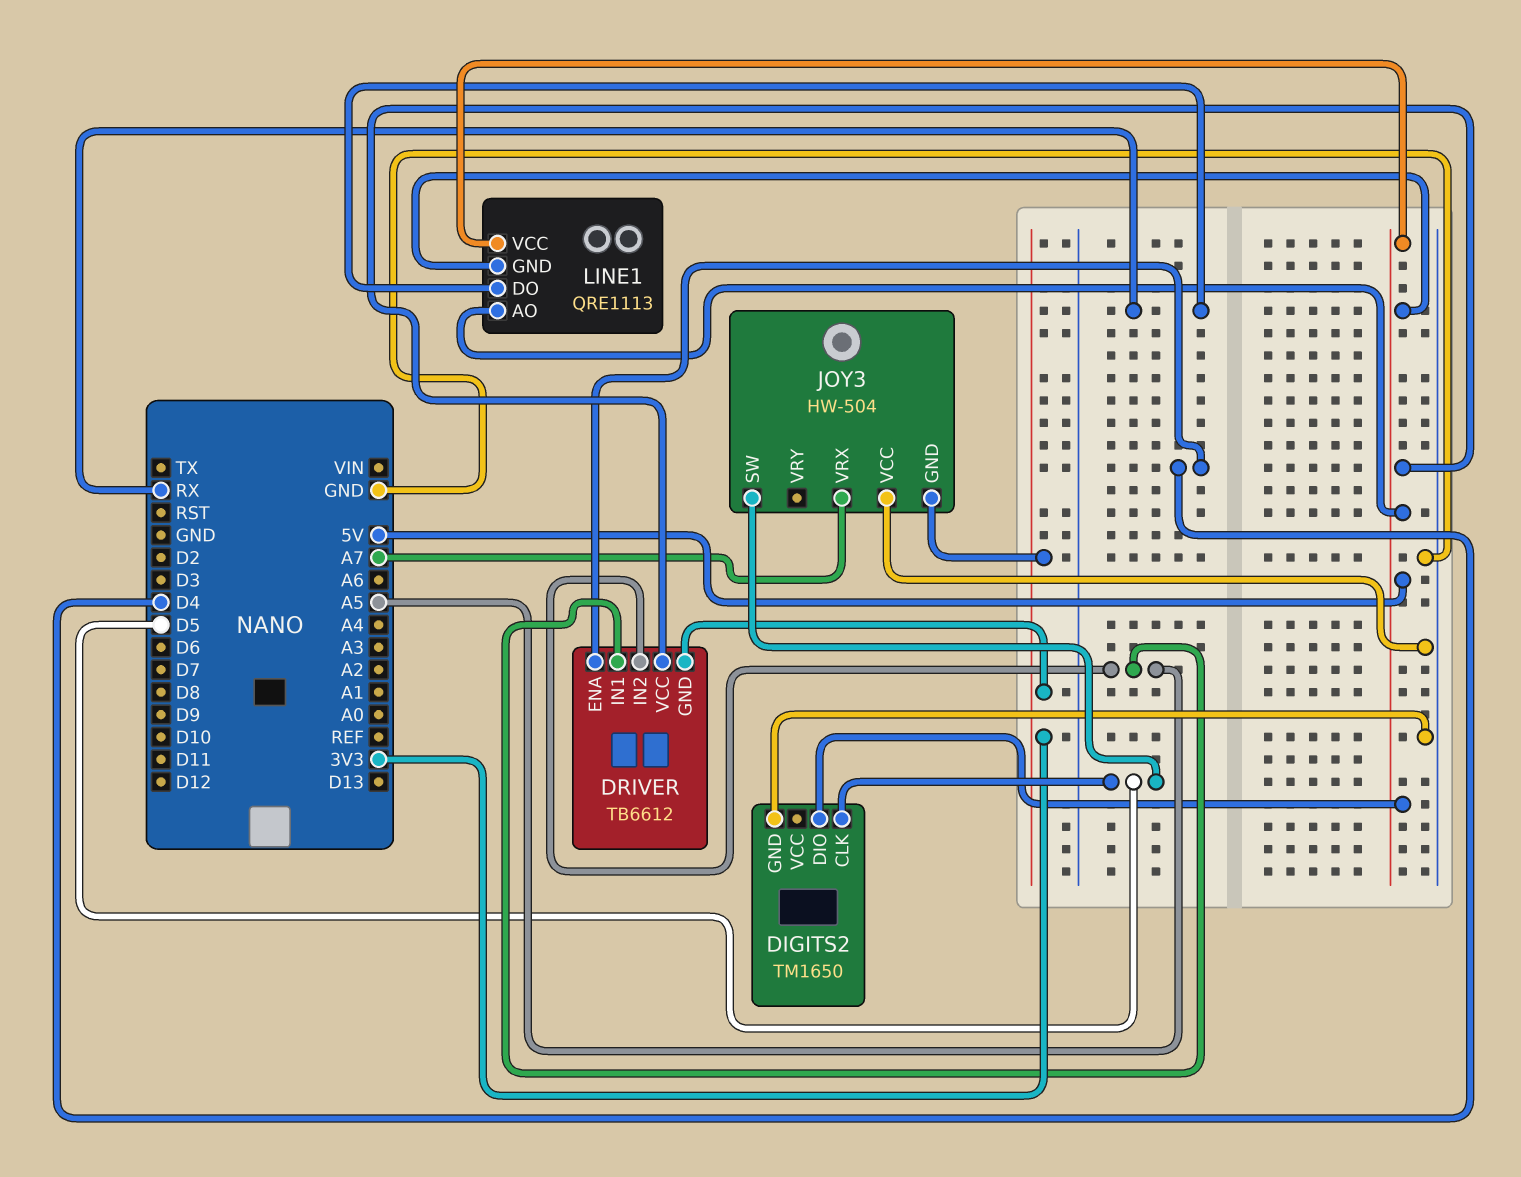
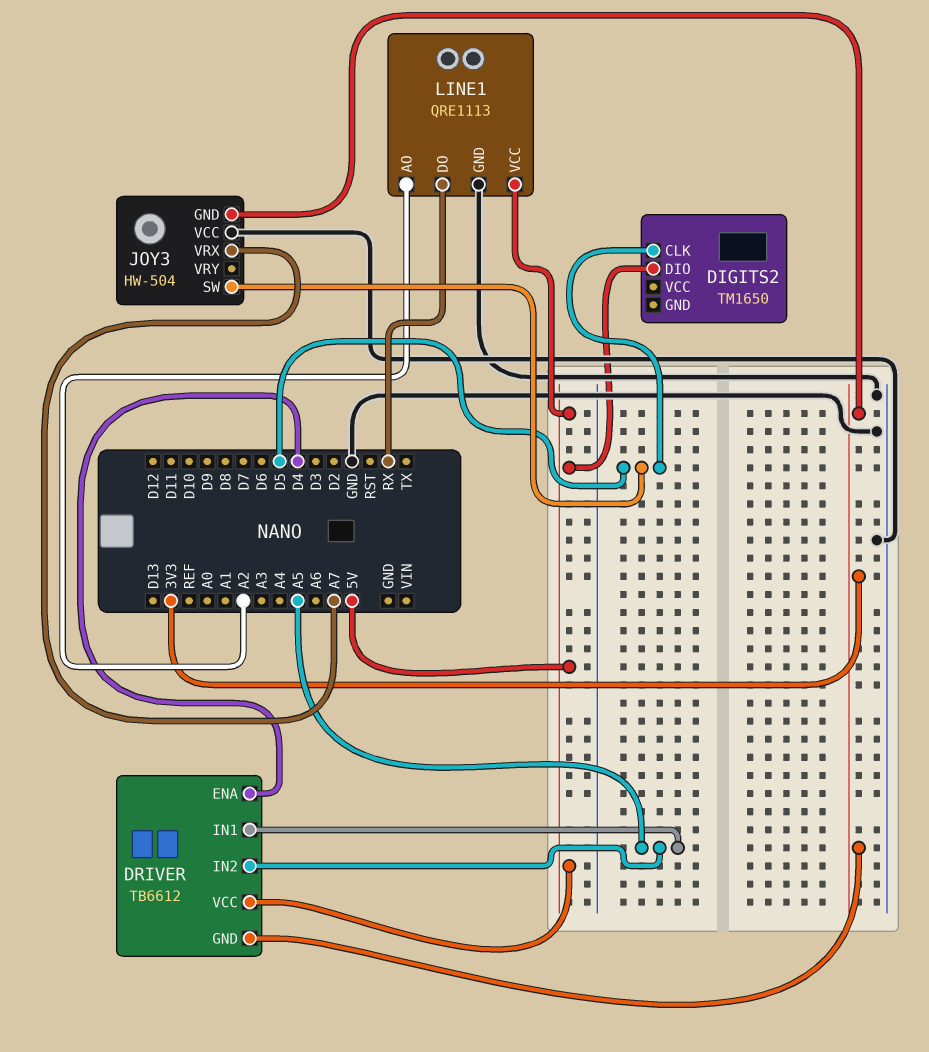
DIGITS2 pin GND: GND -> none
LINE1 pin AO: 5V -> A2
LINE1 pin GND: 5V -> GND

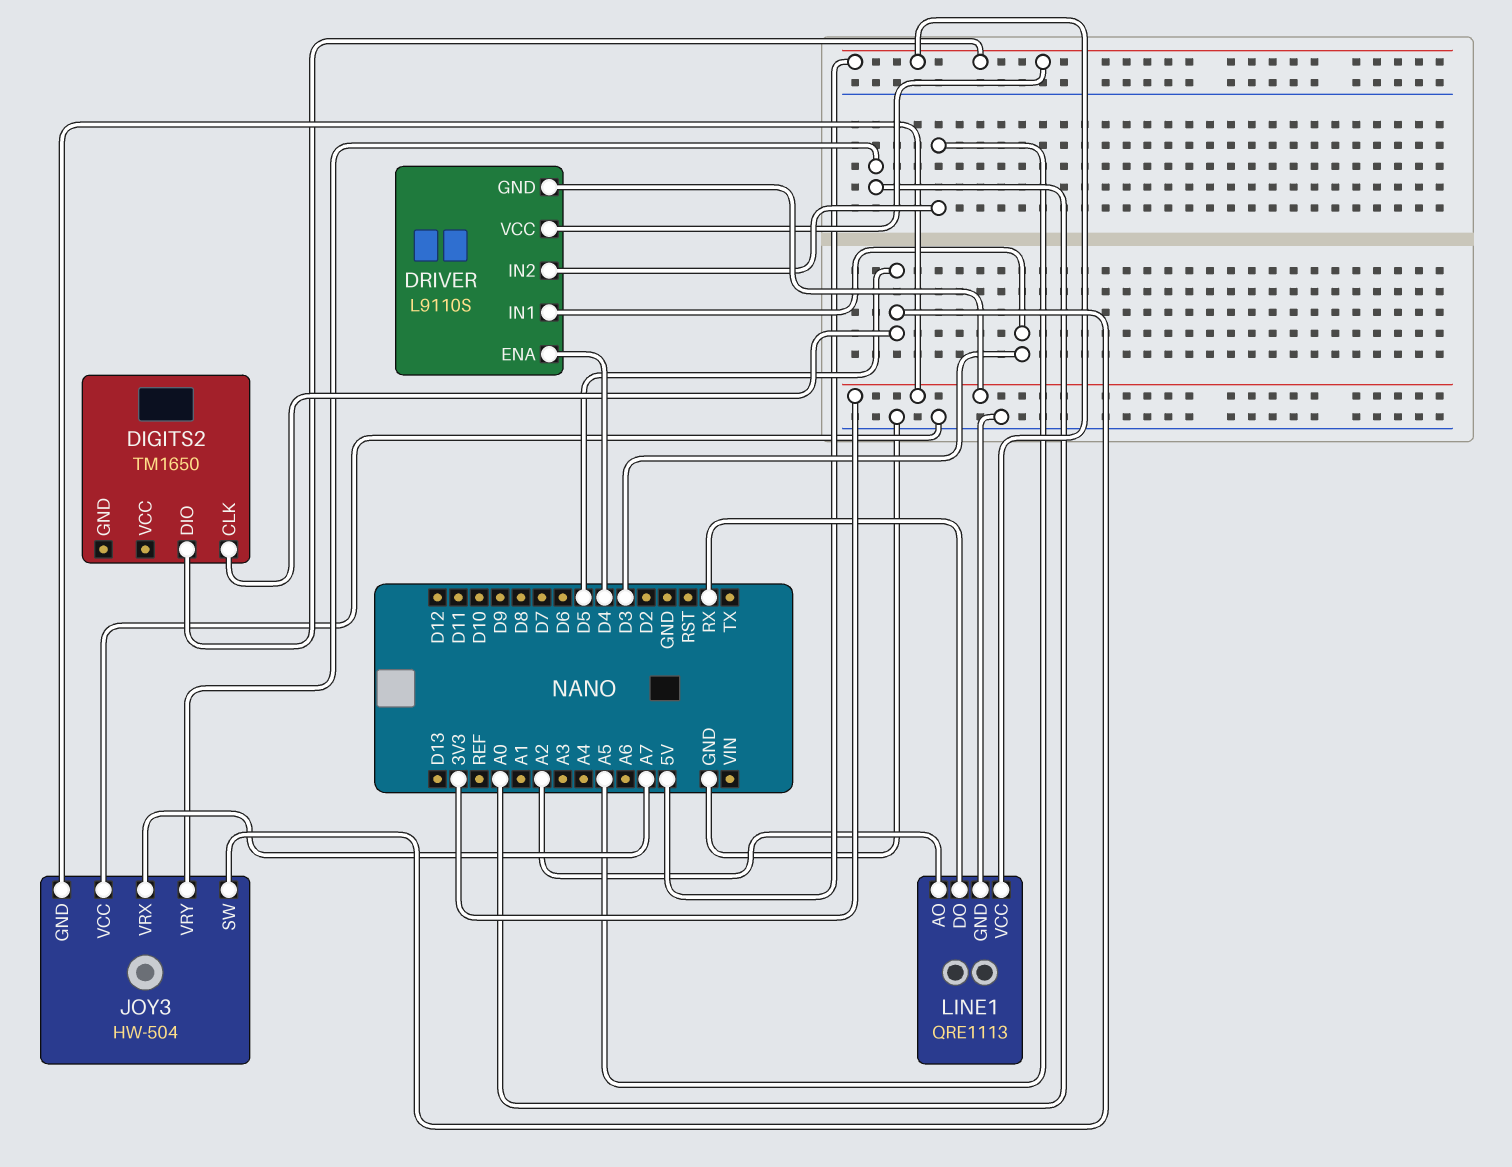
DRIVER: TB6612 -> L9110S
DRIVER pin IN1: A5 -> D3
JOY3 pin VRY: none -> A0

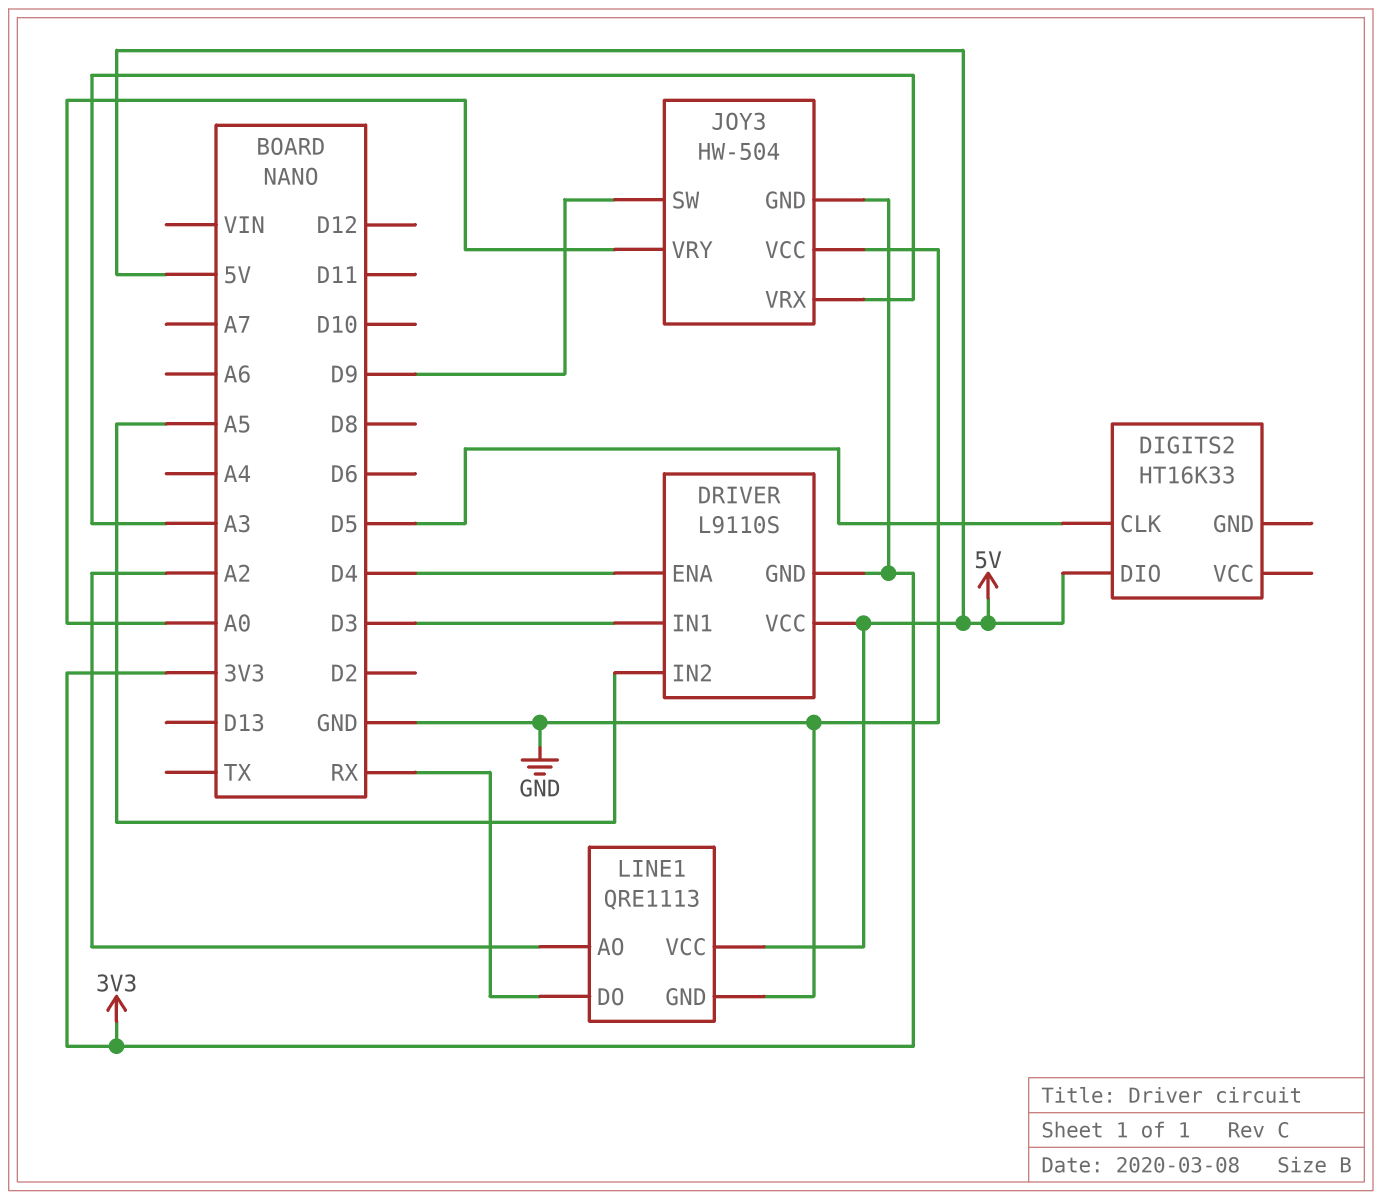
DIGITS2: TM1650 -> HT16K33
JOY3 pin SW: D5 -> D9
JOY3 pin VRX: A7 -> A3

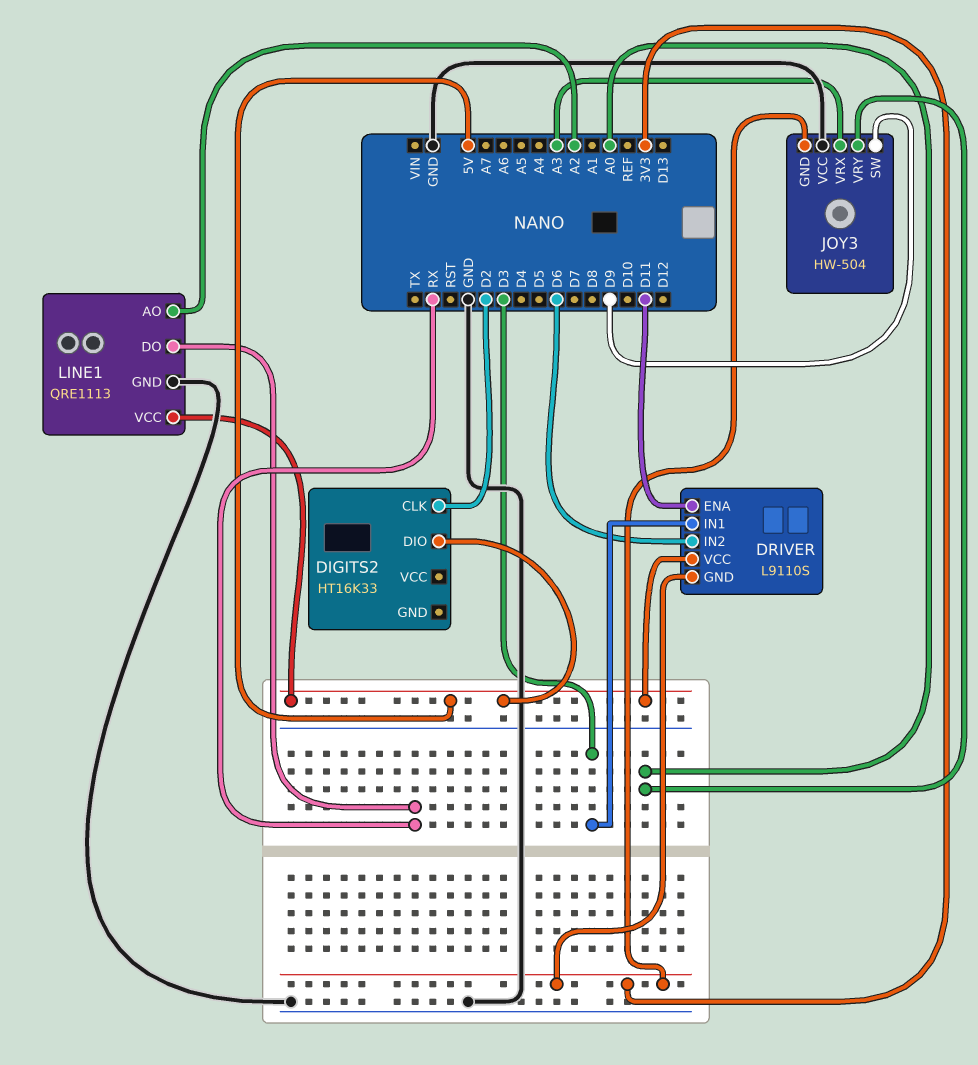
DIGITS2 pin CLK: D5 -> D2
DRIVER pin ENA: D4 -> D11
DRIVER pin IN2: A5 -> D6

